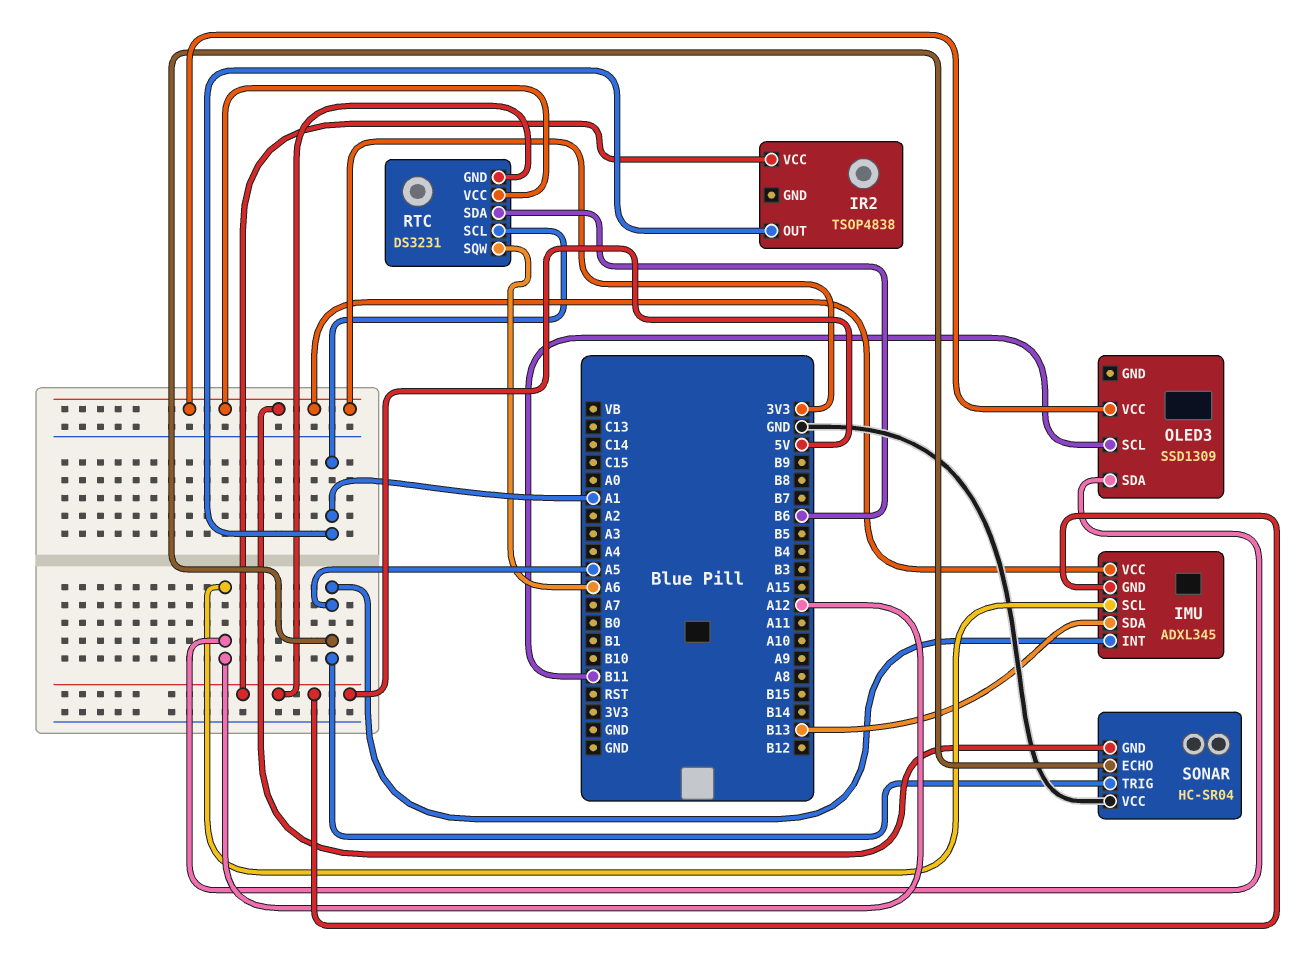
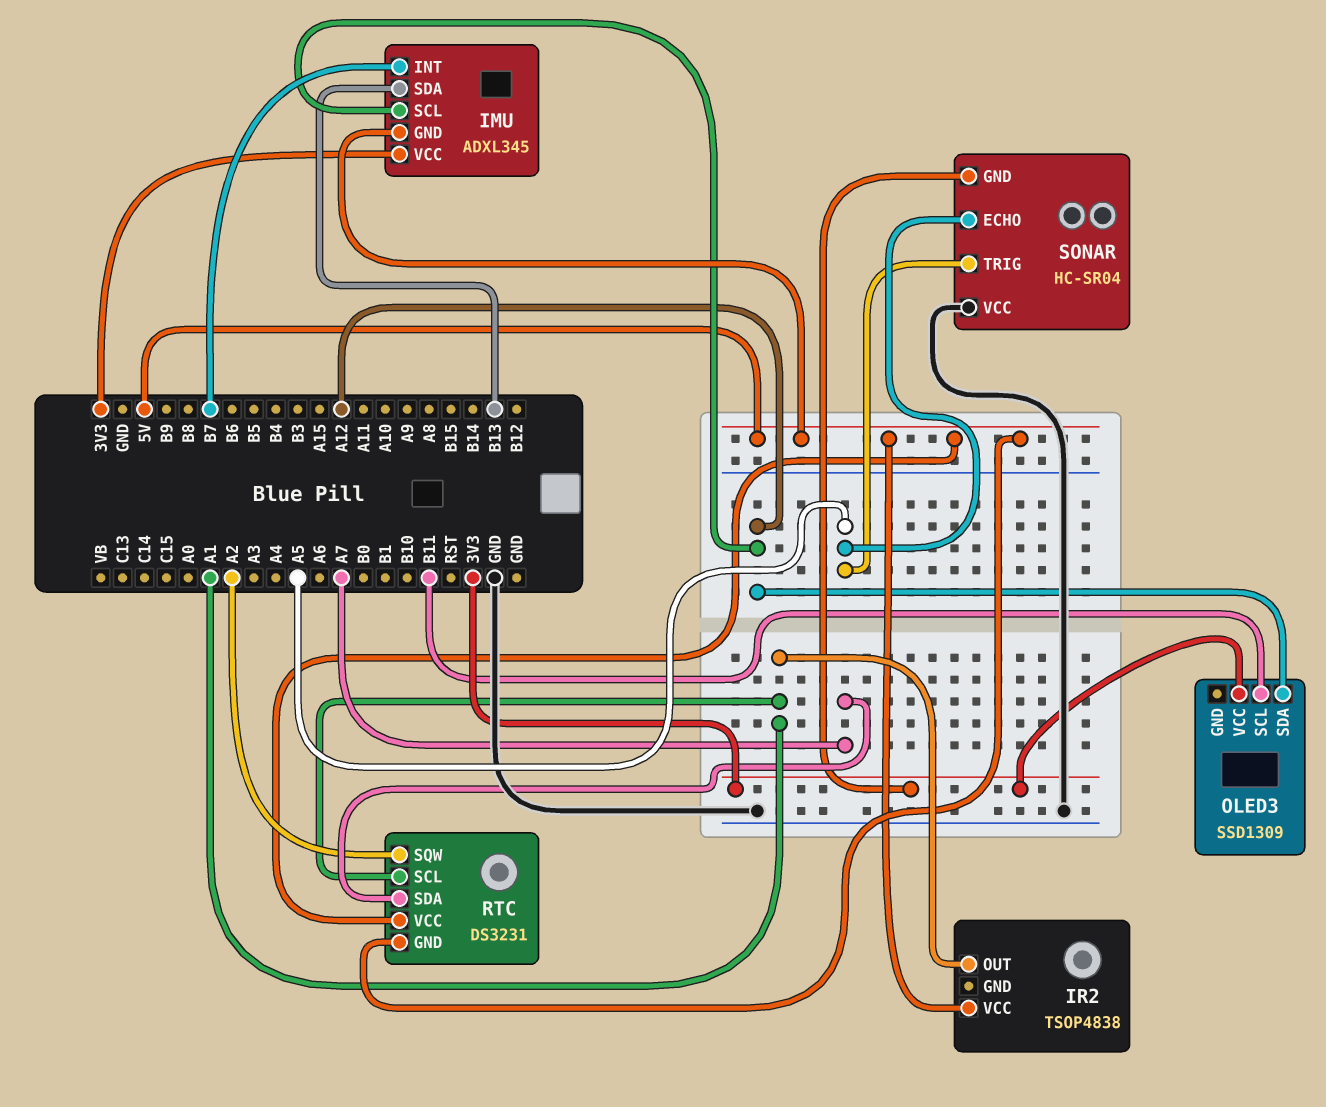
IMU pin INT: A5 -> B7
RTC pin SDA: B6 -> A7
RTC pin SQW: A6 -> A2
RTC pin VCC: 3V3 -> 5V

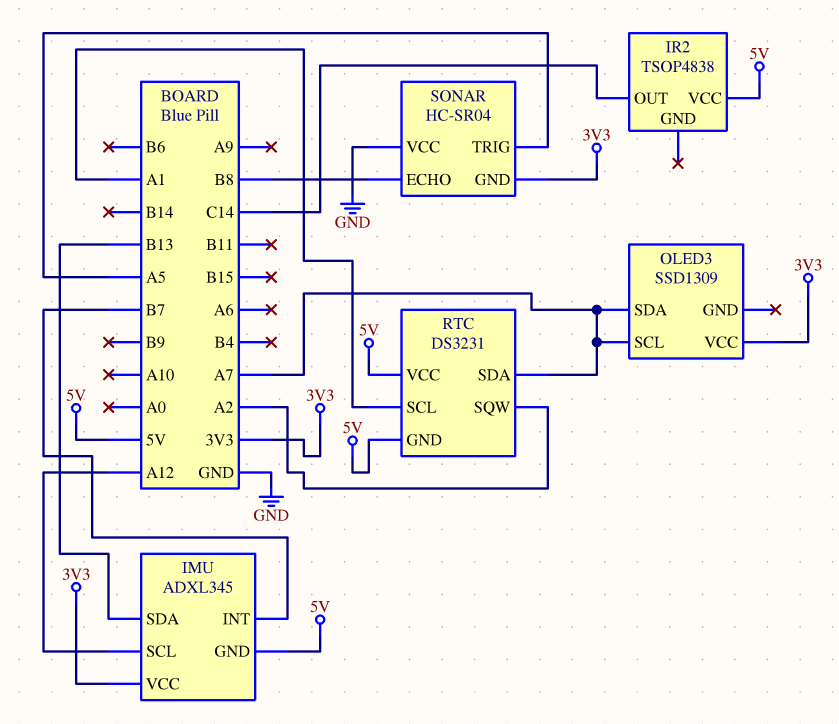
IR2 pin OUT: A1 -> C14
OLED3 pin SCL: B11 -> A7
OLED3 pin SDA: A12 -> A7
SONAR pin ECHO: A5 -> B8

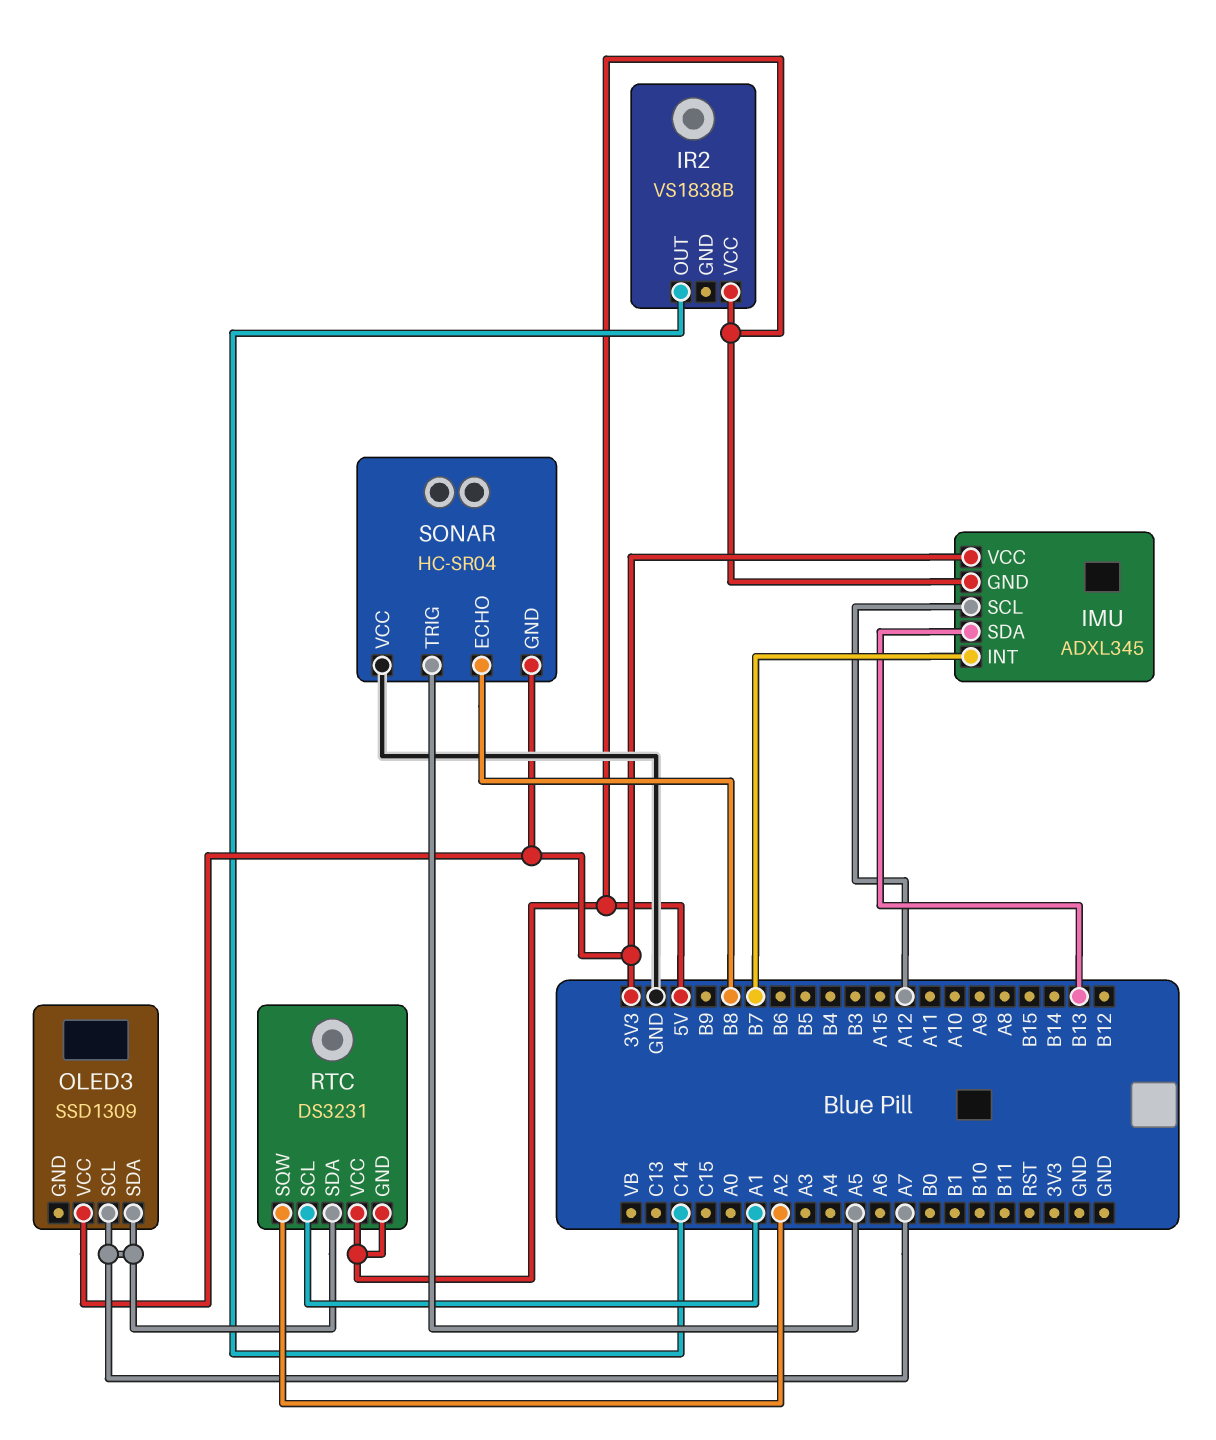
IR2: TSOP4838 -> VS1838B

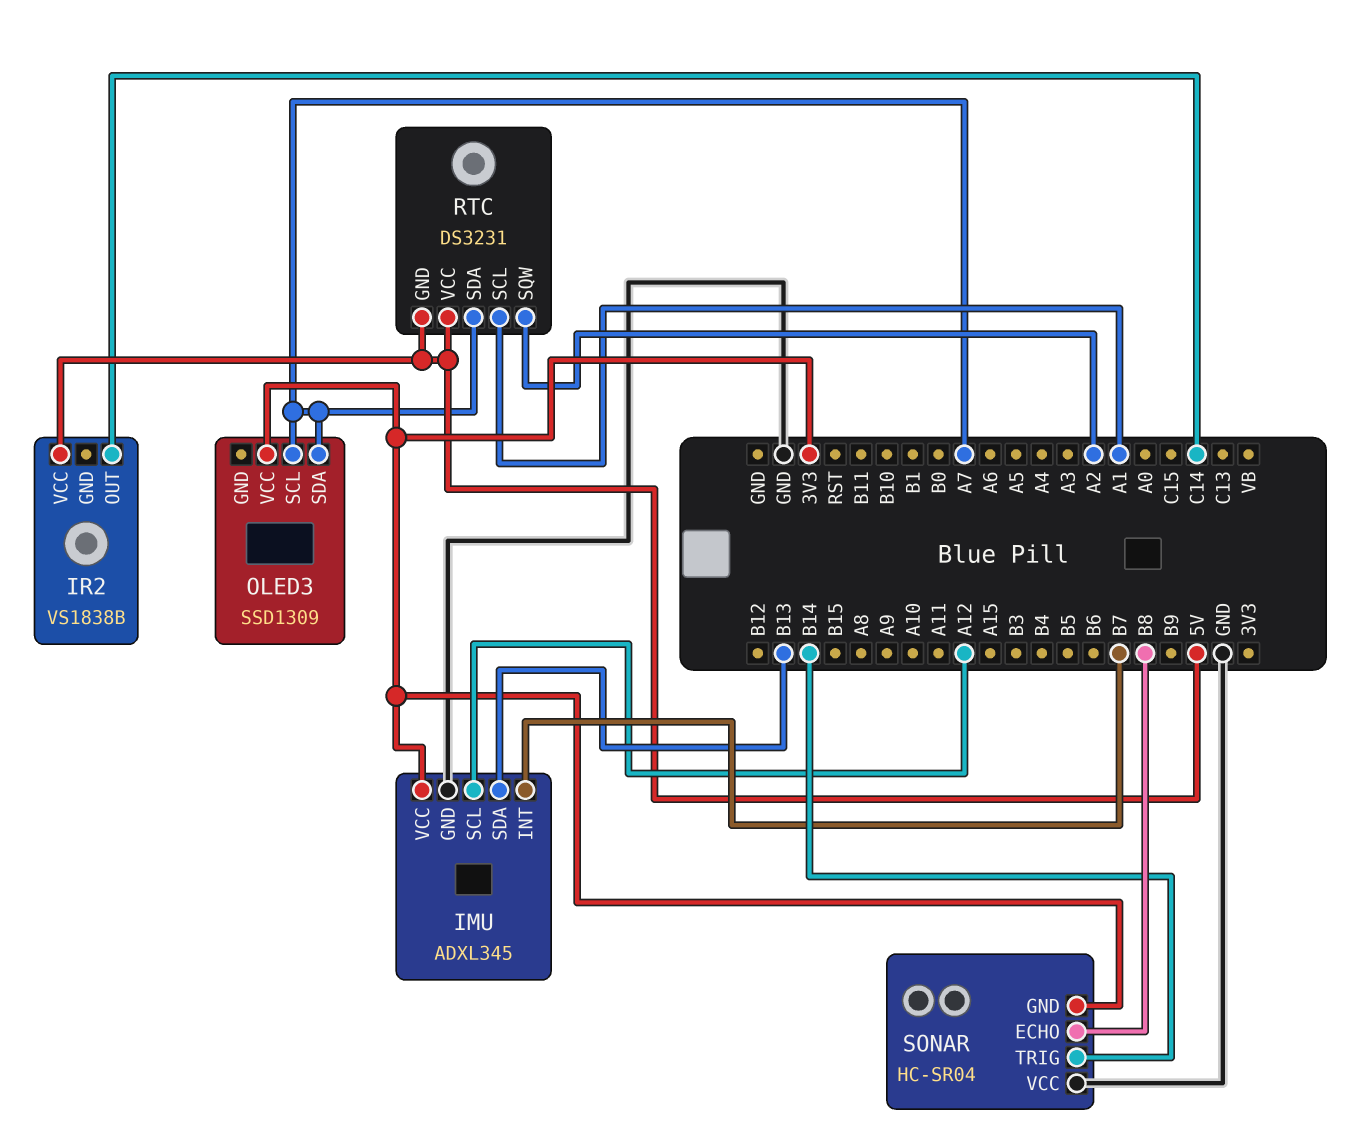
IMU pin GND: 5V -> GND
SONAR pin TRIG: A5 -> B14

